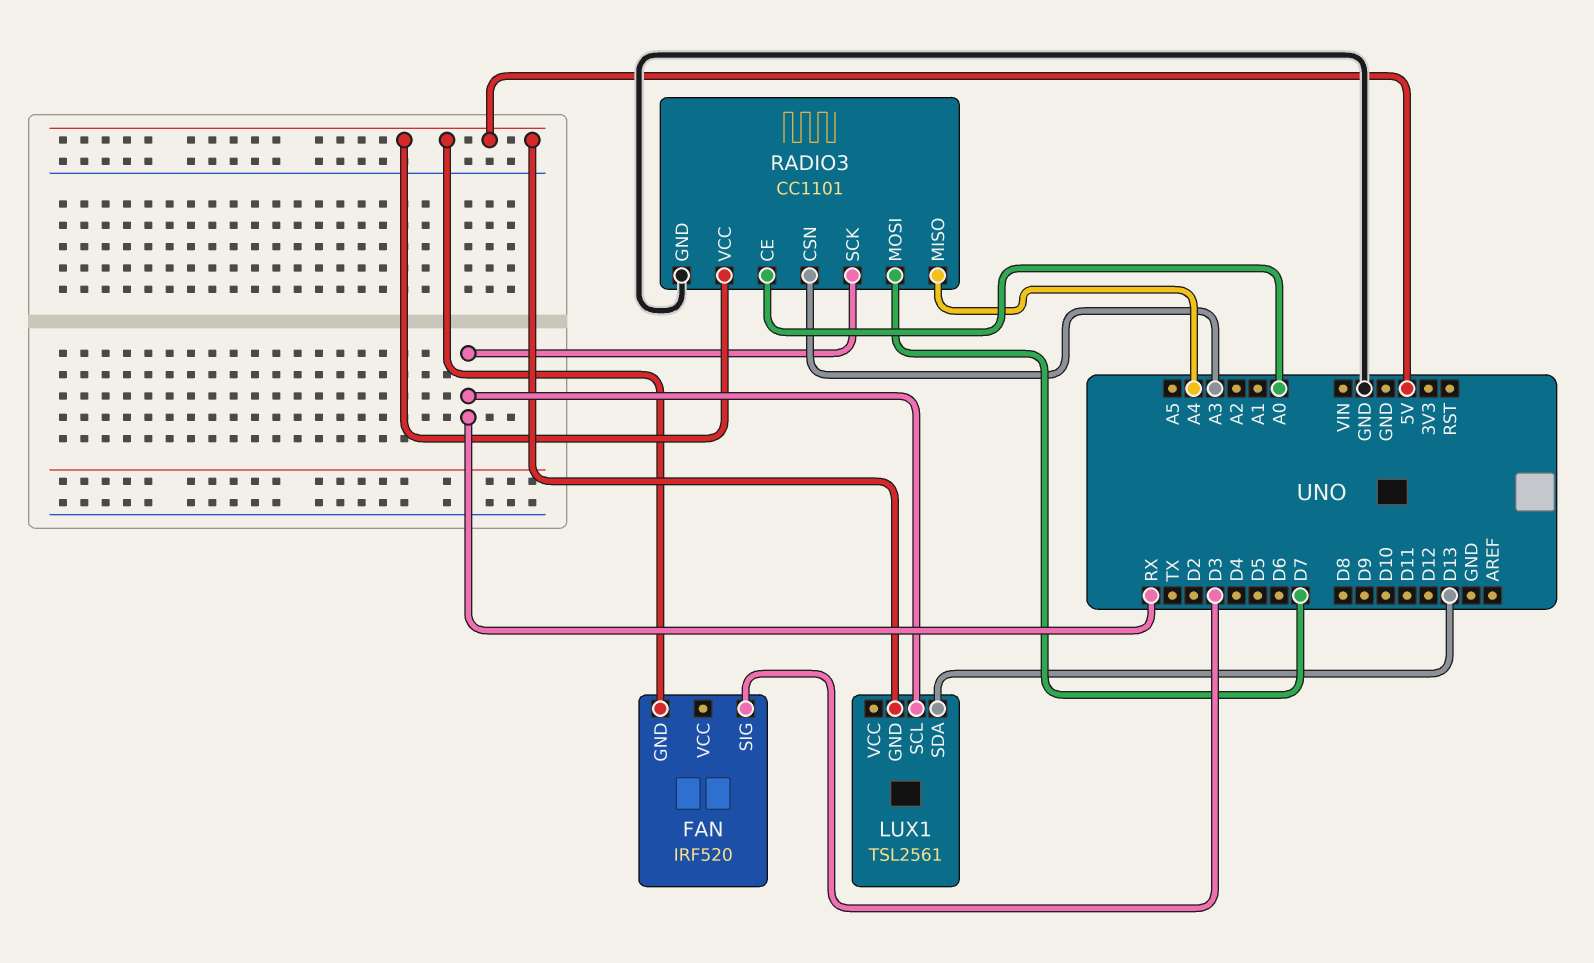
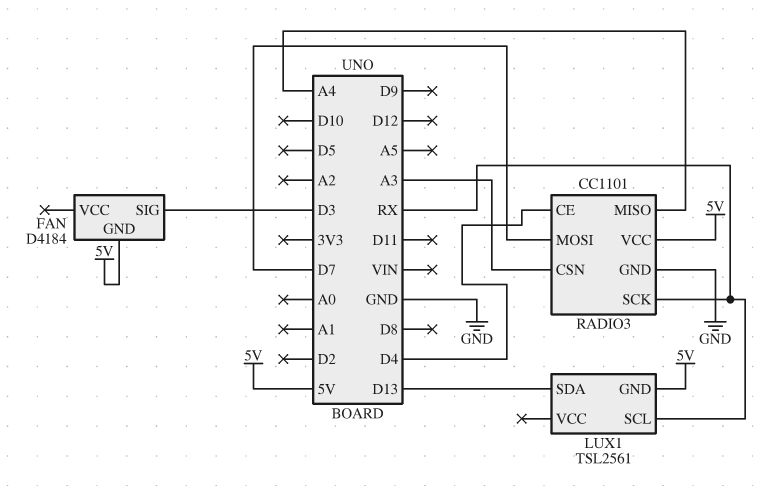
FAN: IRF520 -> D4184
RADIO3 pin CE: A0 -> D4

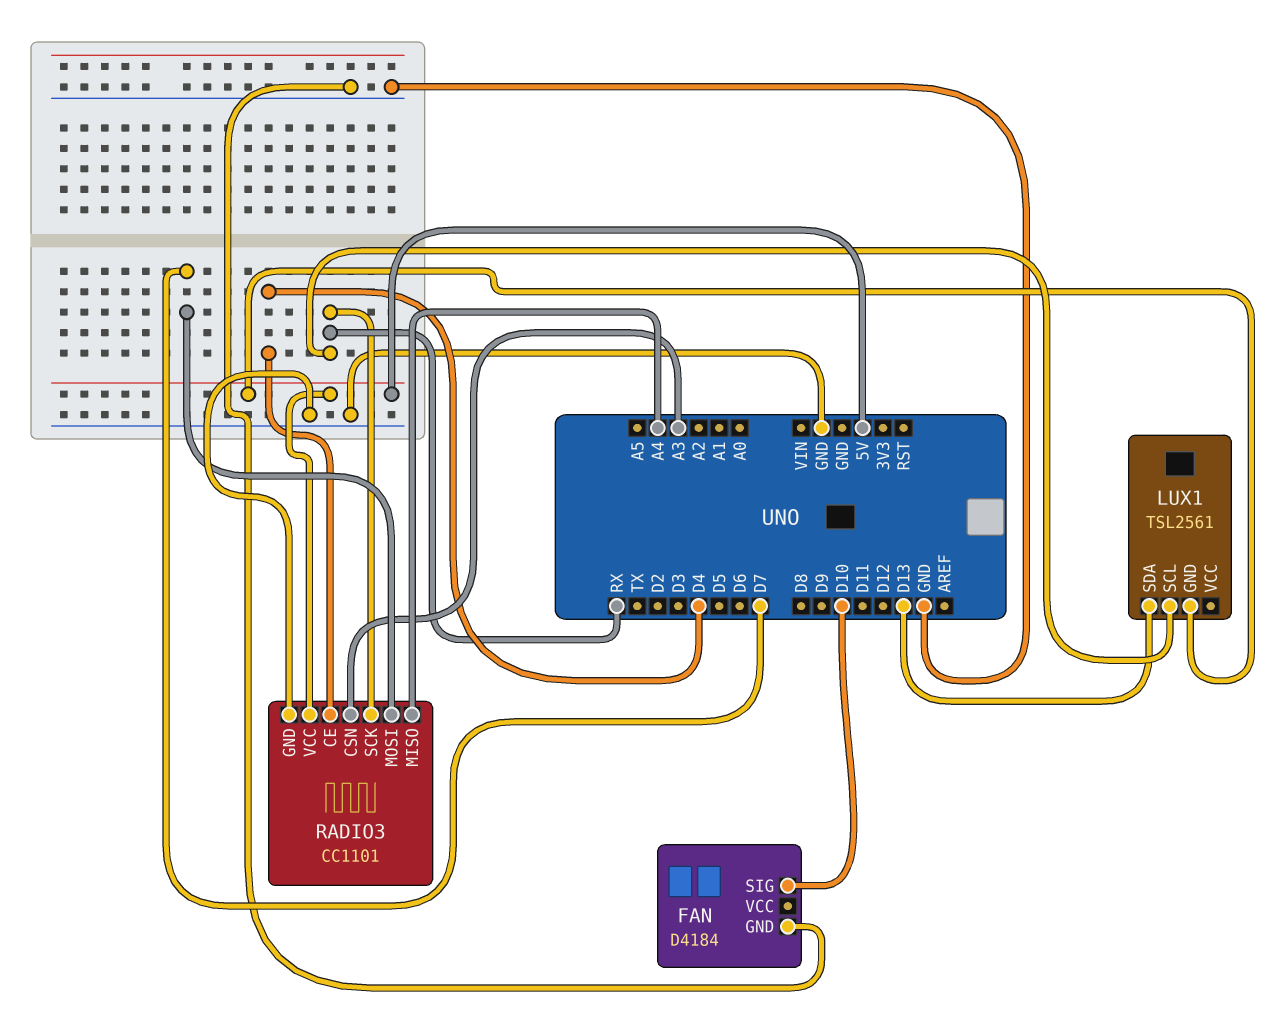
FAN pin GND: 5V -> GND
FAN pin SIG: D3 -> D10

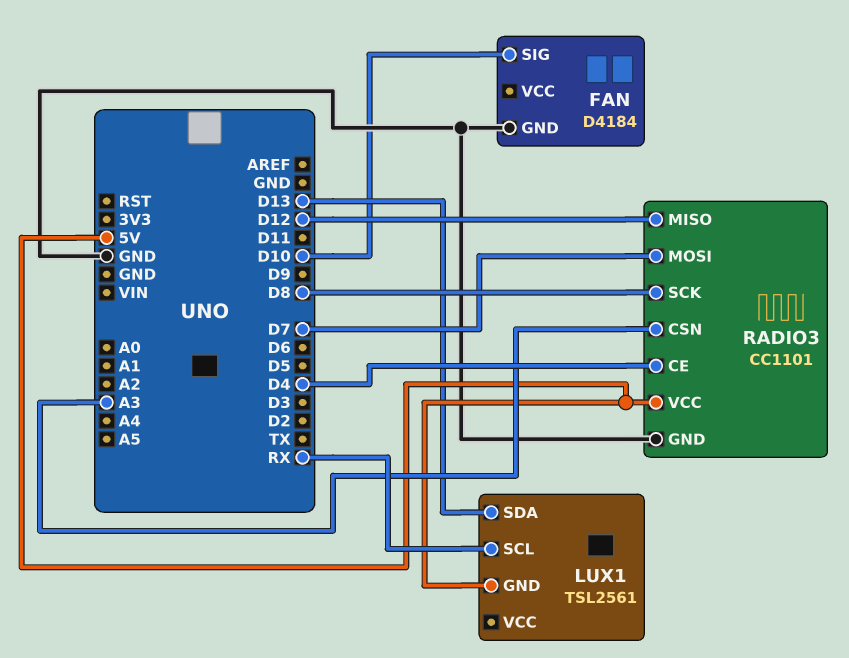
RADIO3 pin MISO: A4 -> D12
RADIO3 pin SCK: RX -> D8

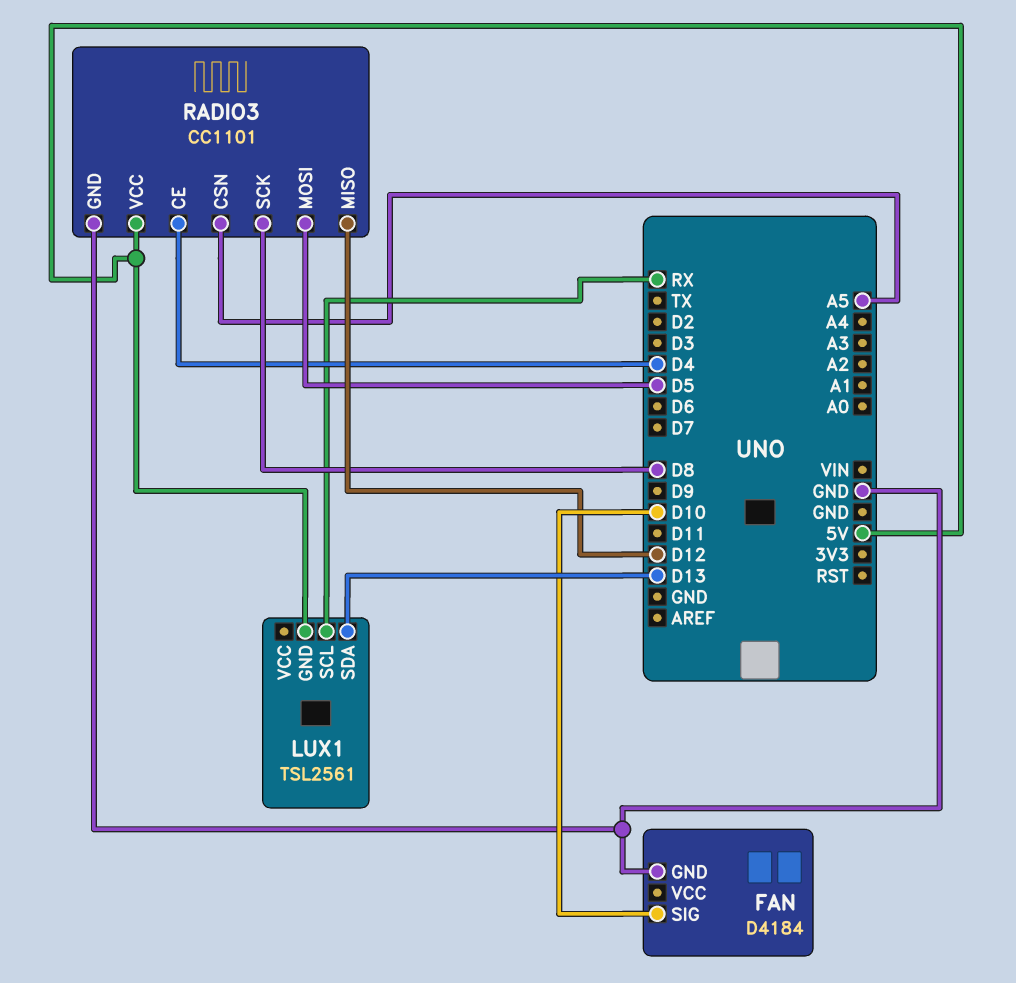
RADIO3 pin CSN: A3 -> A5
RADIO3 pin MOSI: D7 -> D5

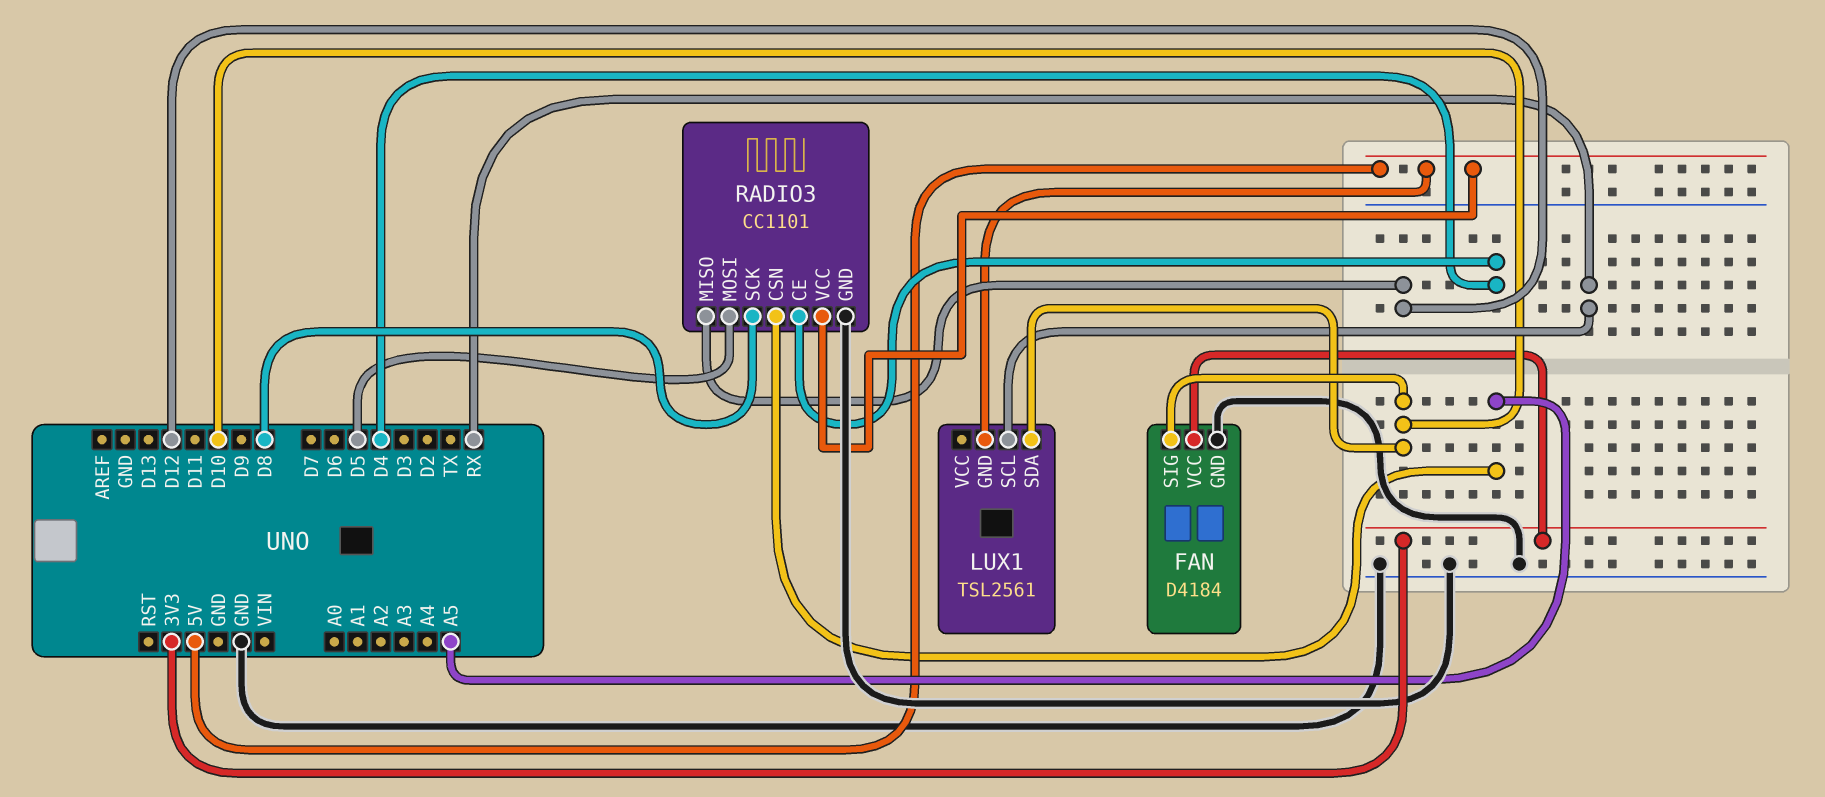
FAN pin VCC: none -> 3V3
LUX1 pin SDA: D13 -> D10

